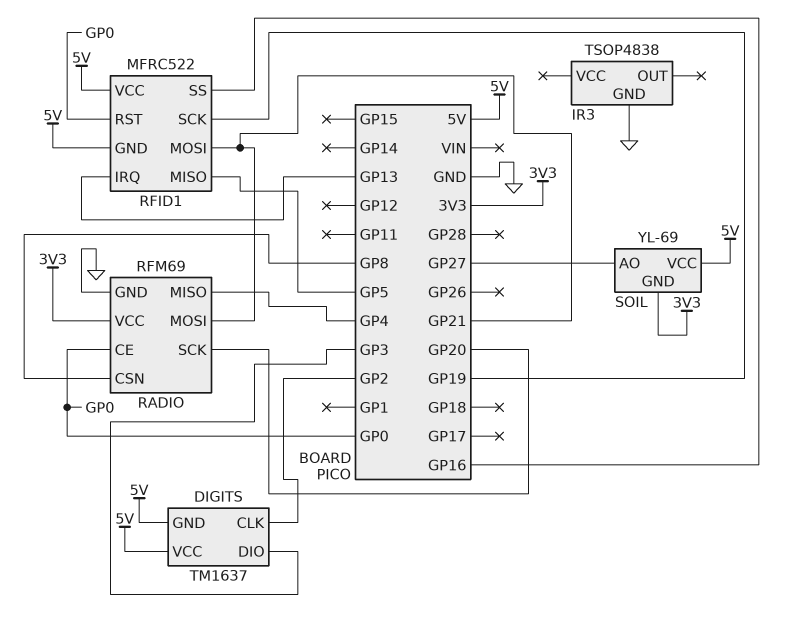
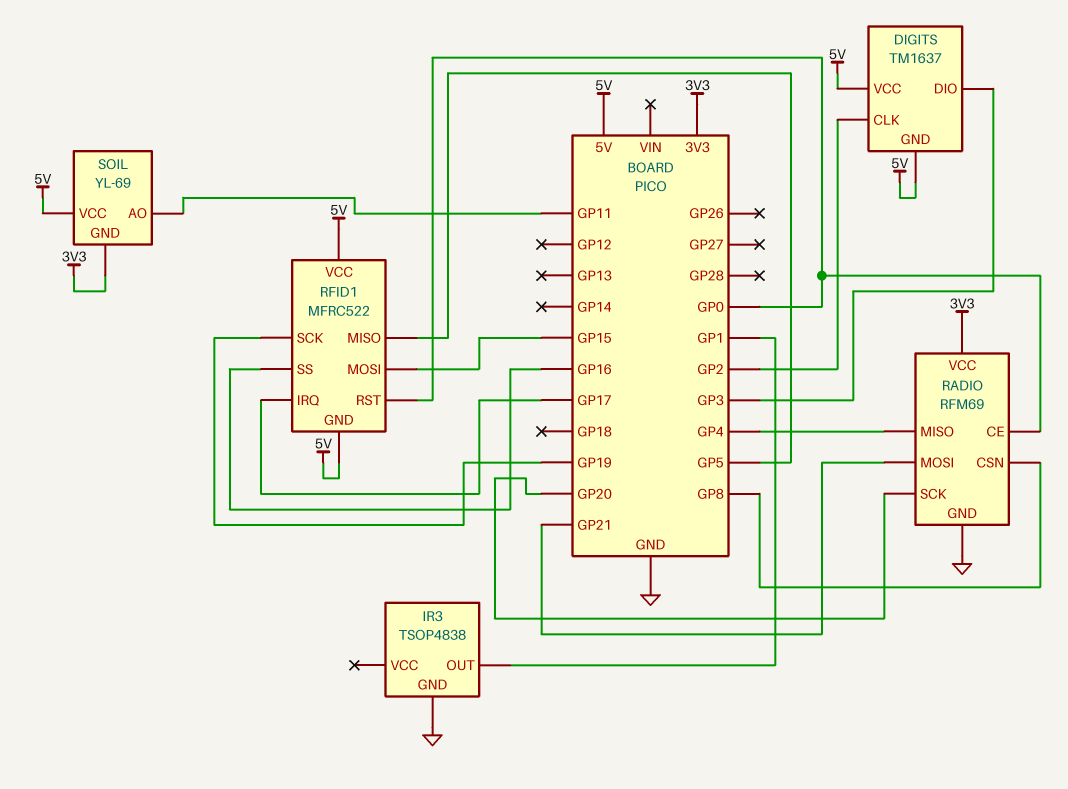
IR3 pin OUT: none -> GP1
RFID1 pin IRQ: GP13 -> GP17
RFID1 pin MOSI: GP21 -> GP15
SOIL pin AO: GP27 -> GP11

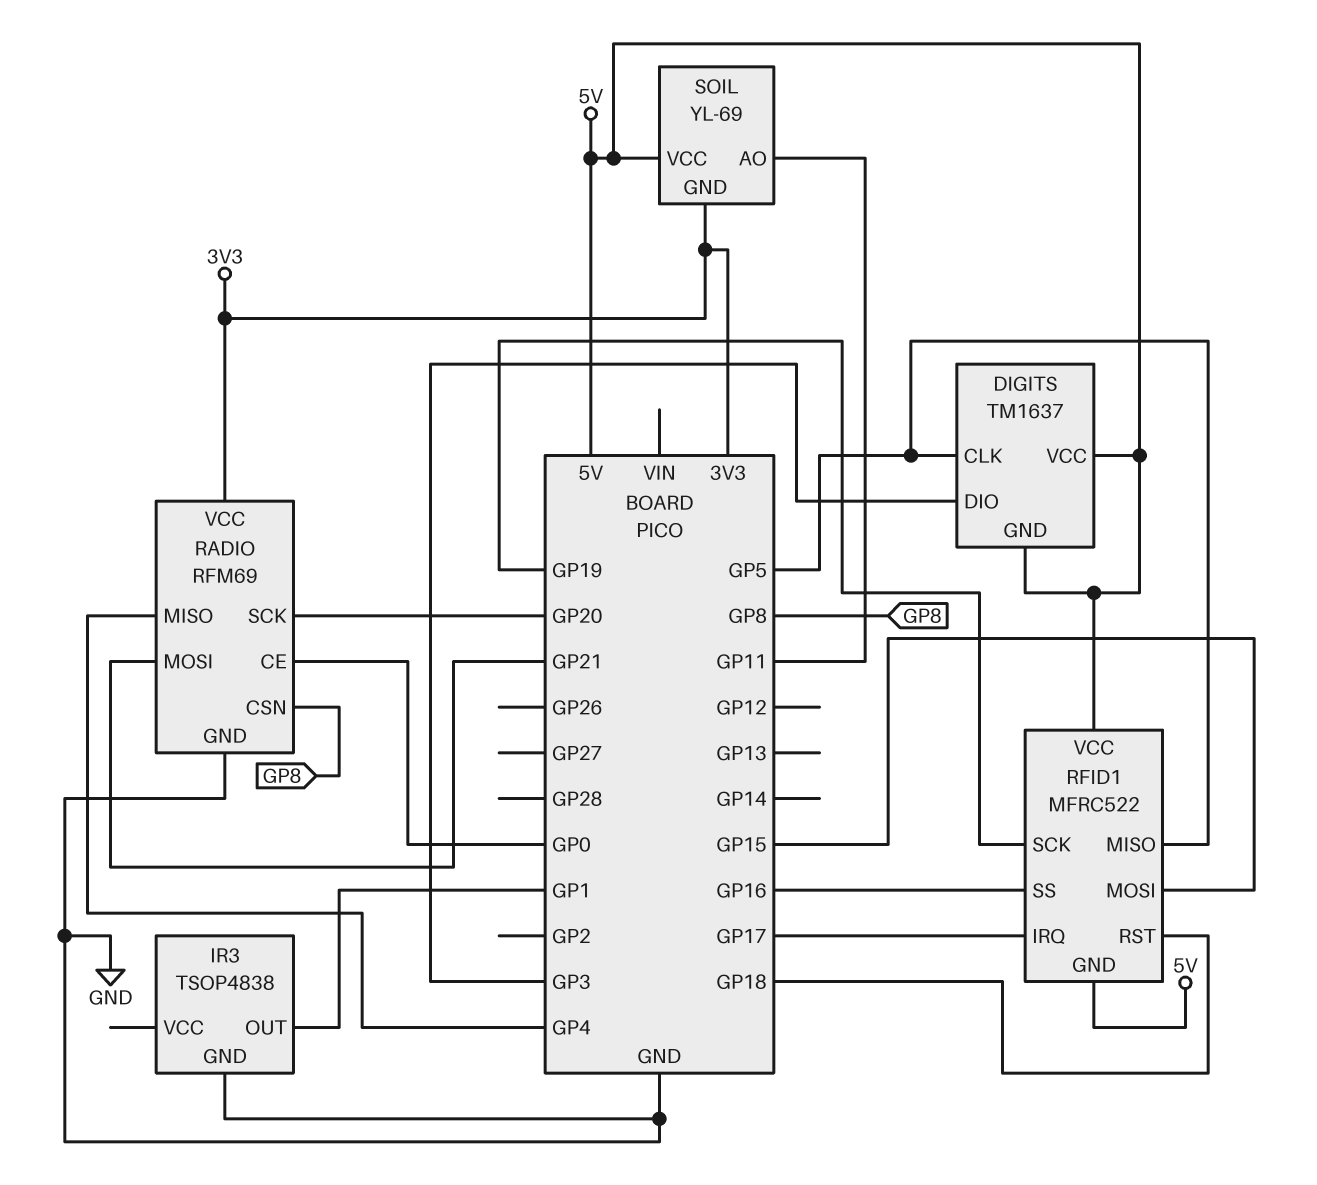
DIGITS pin CLK: GP2 -> GP5
RFID1 pin RST: GP0 -> GP18

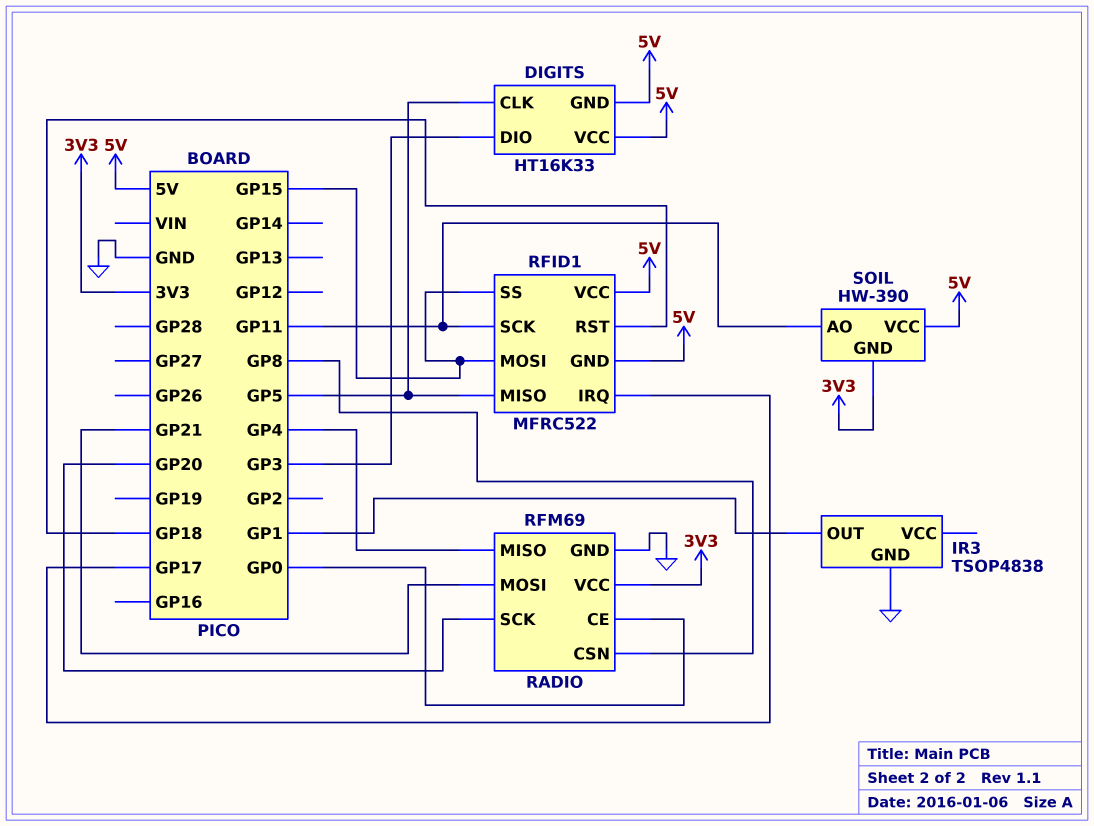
DIGITS: TM1637 -> HT16K33
RFID1 pin SCK: GP19 -> GP11
RFID1 pin SS: GP16 -> GP15
SOIL: YL-69 -> HW-390

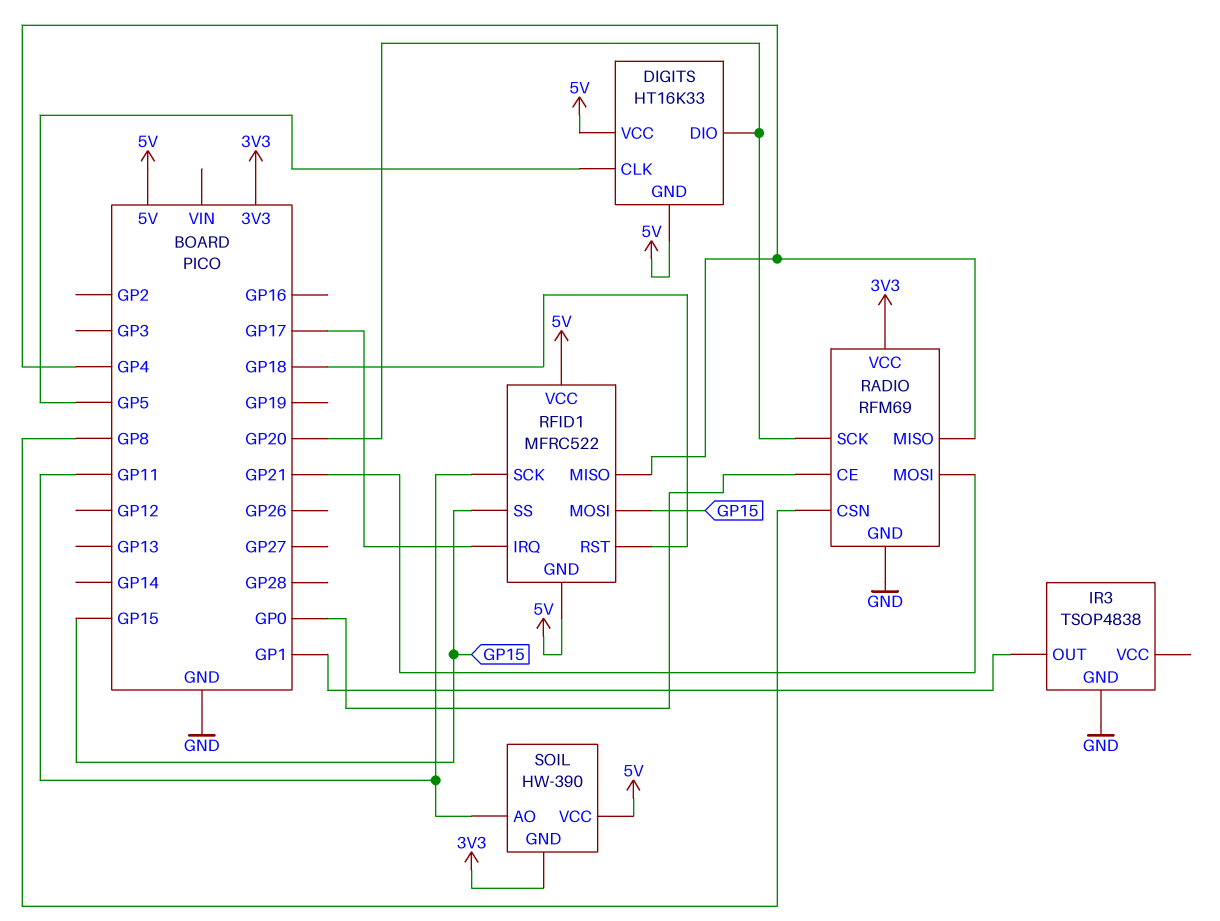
DIGITS pin DIO: GP3 -> GP20
RFID1 pin MISO: GP5 -> GP4

